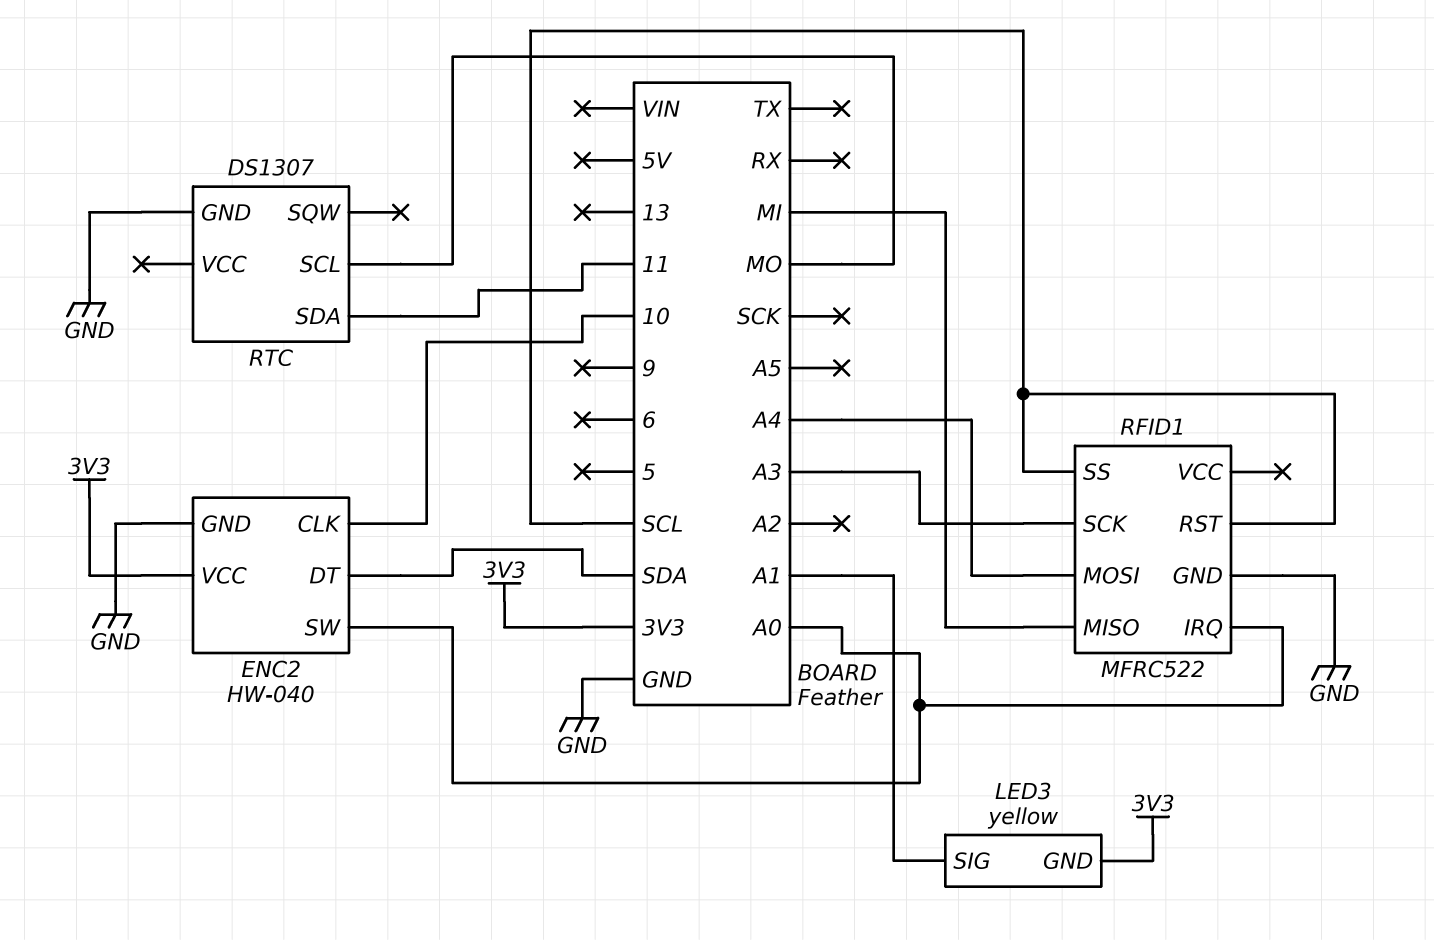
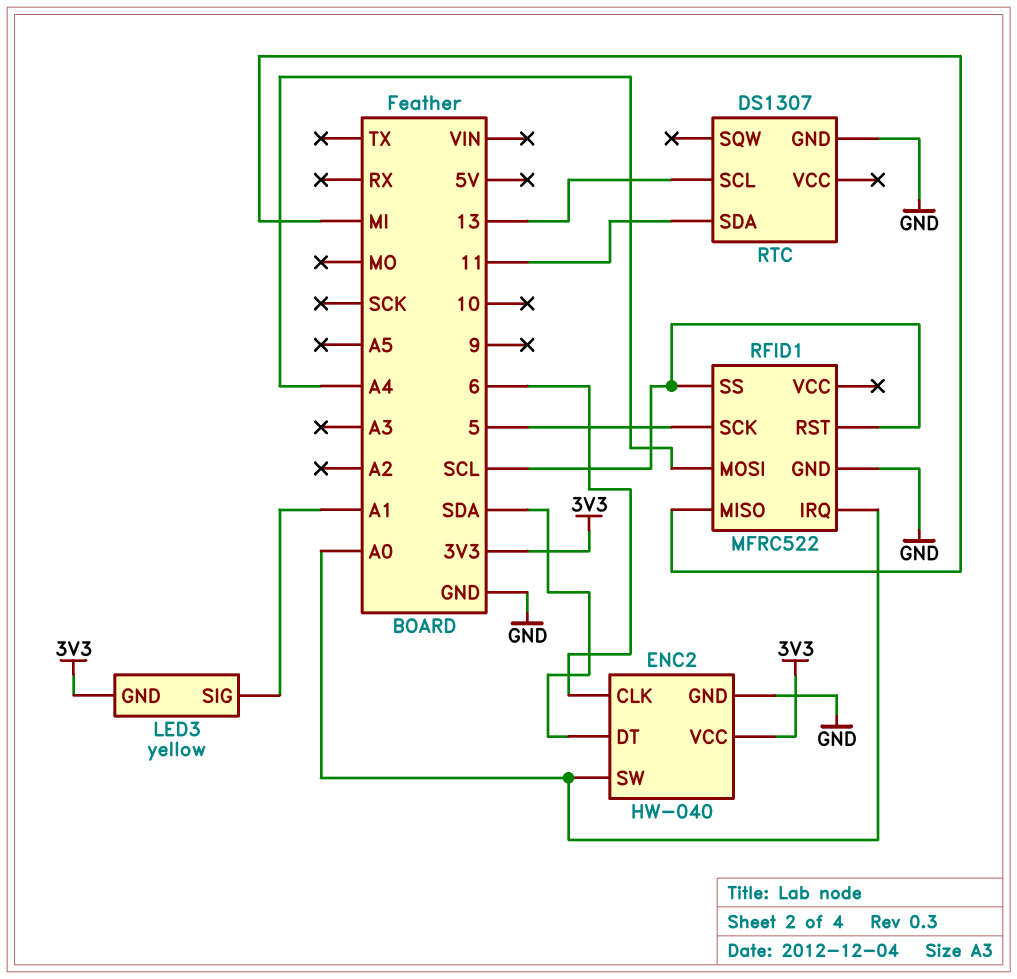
ENC2 pin CLK: 10 -> 6
RFID1 pin SCK: A3 -> 5
RTC pin SCL: MO -> 13

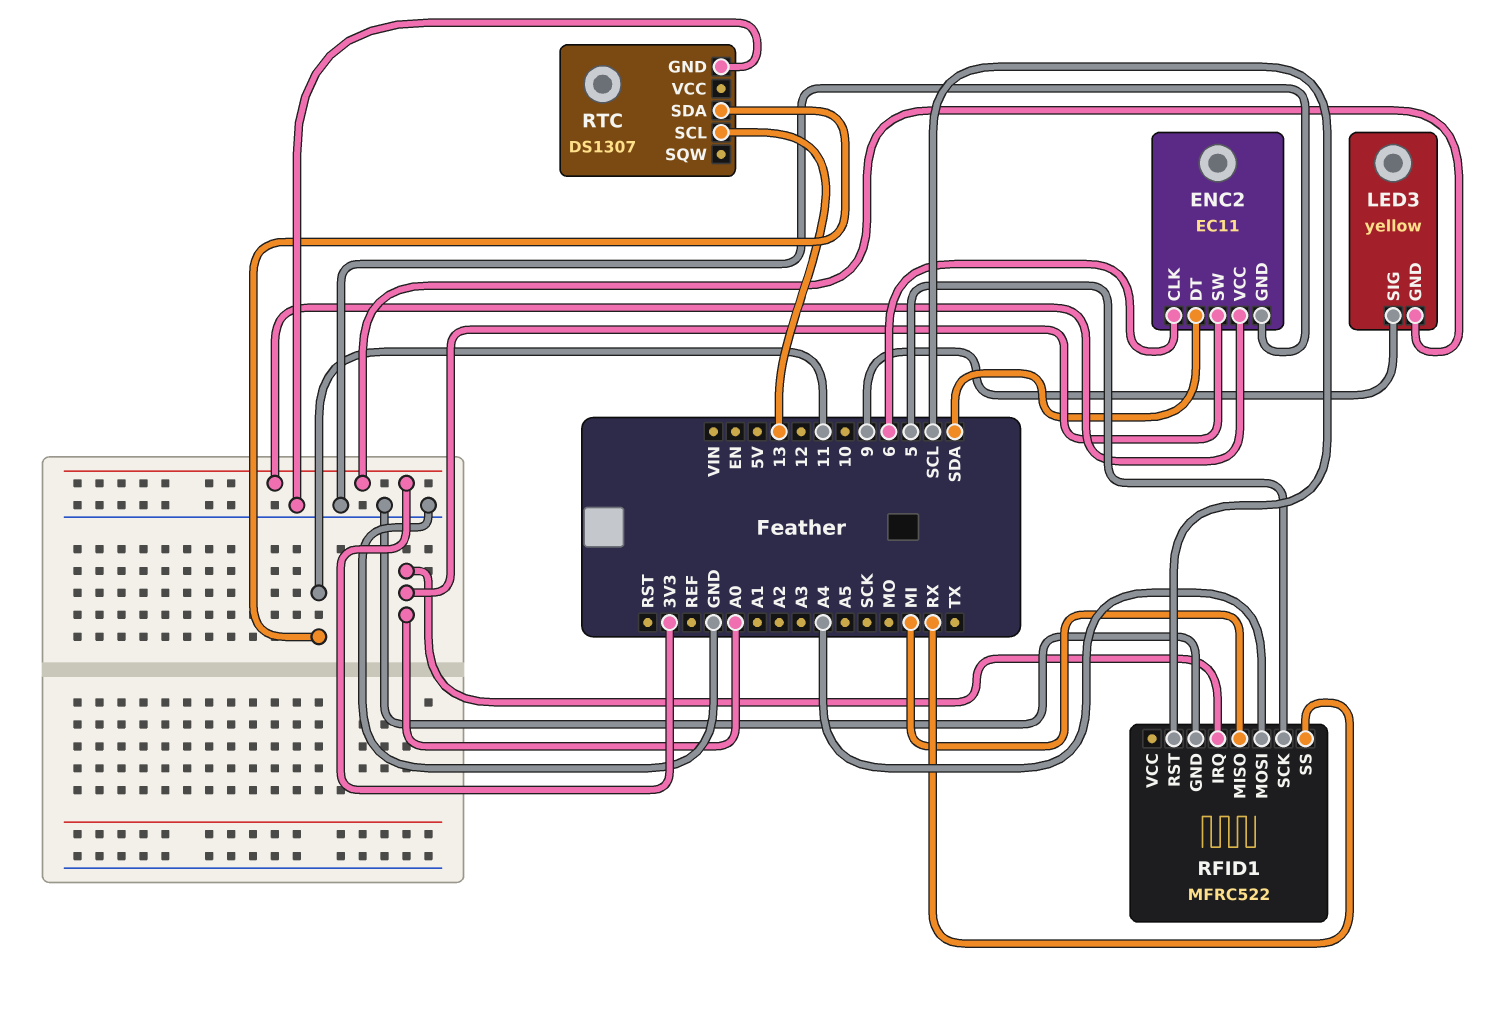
ENC2: HW-040 -> EC11
LED3 pin SIG: A1 -> 9
RFID1 pin SS: SCL -> RX

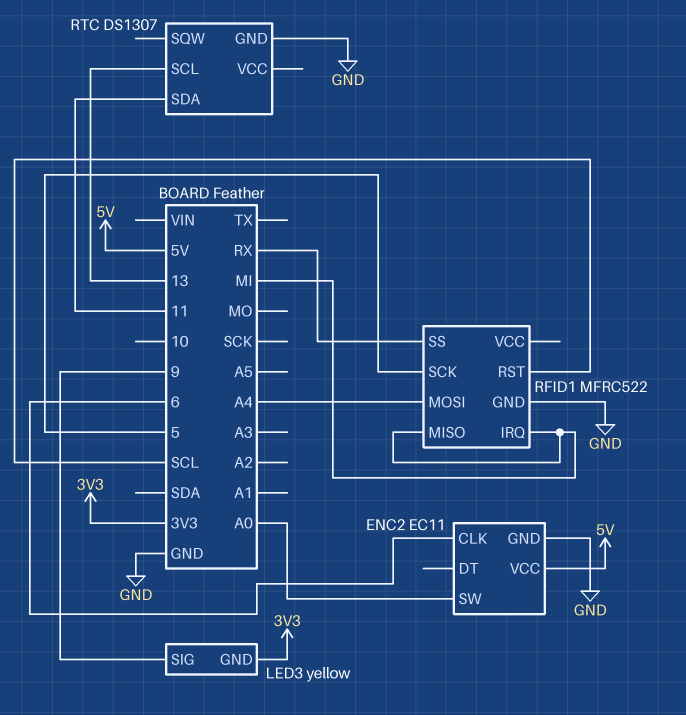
ENC2 pin DT: SDA -> none
ENC2 pin VCC: 3V3 -> 5V
RFID1 pin IRQ: A0 -> MI

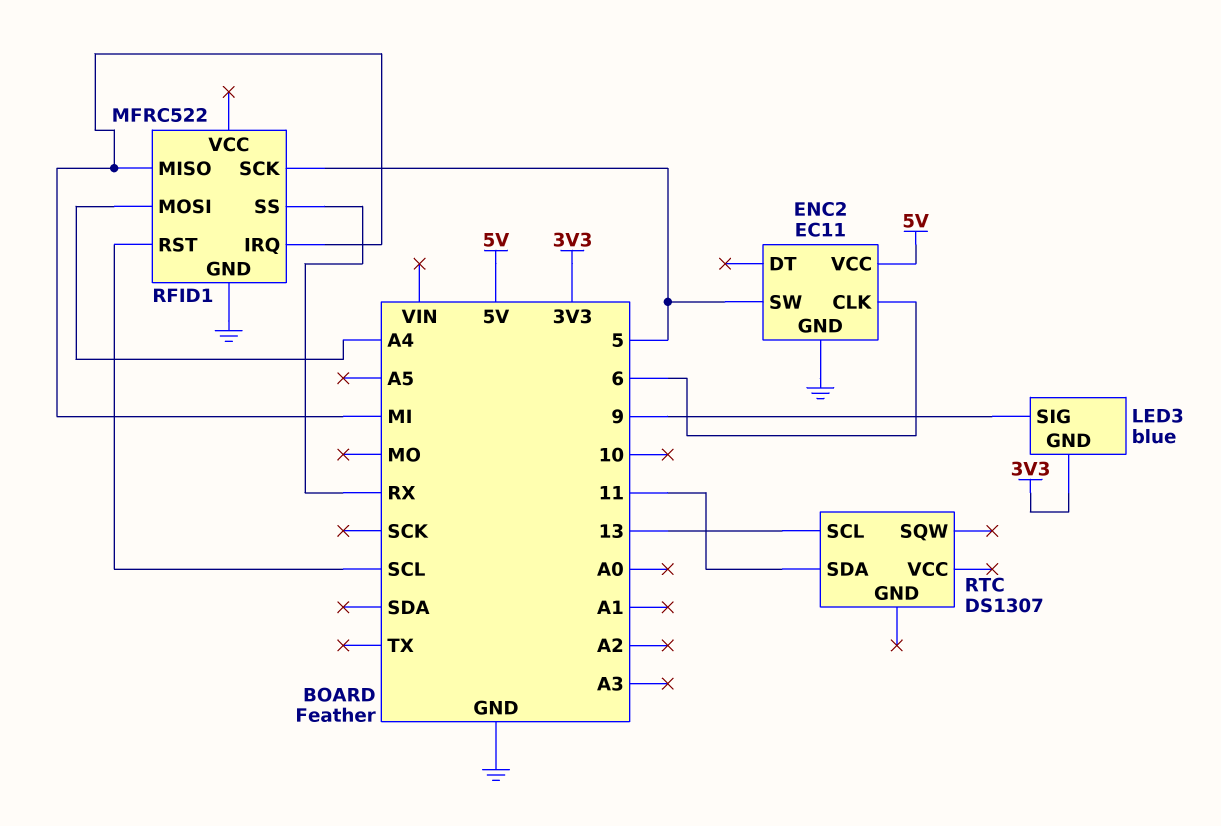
ENC2 pin SW: A0 -> 5
LED3: yellow -> blue
RTC pin GND: GND -> none

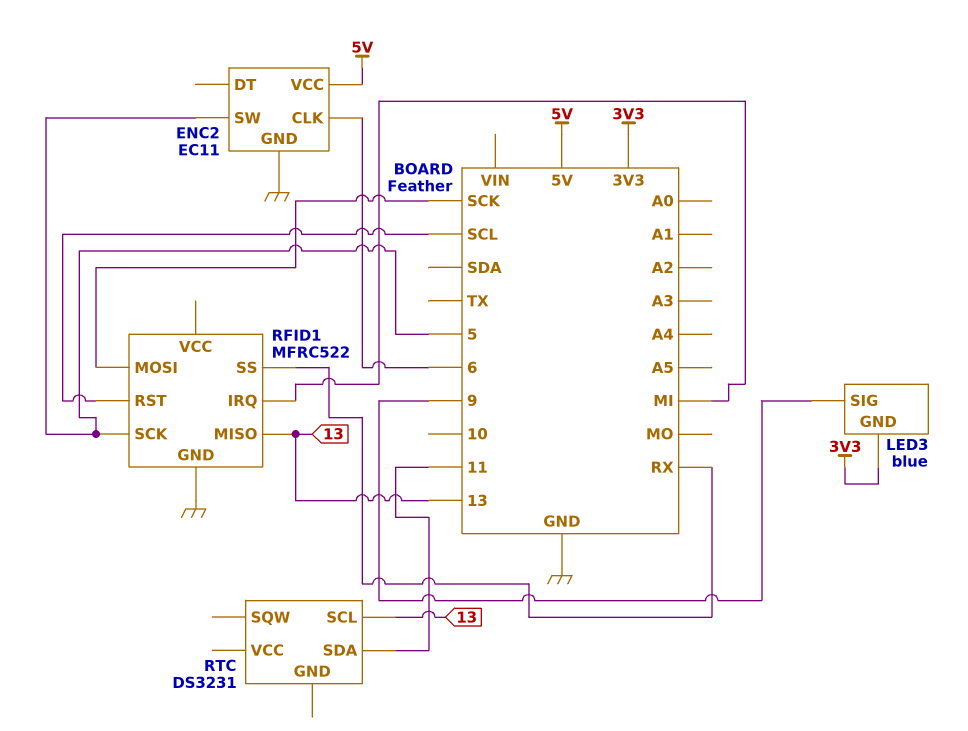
RFID1 pin MISO: MI -> 13
RFID1 pin MOSI: A4 -> SCK
RTC: DS1307 -> DS3231

